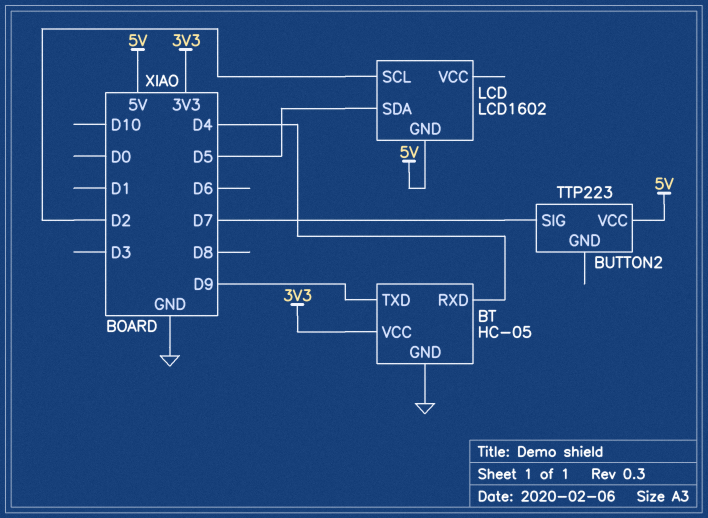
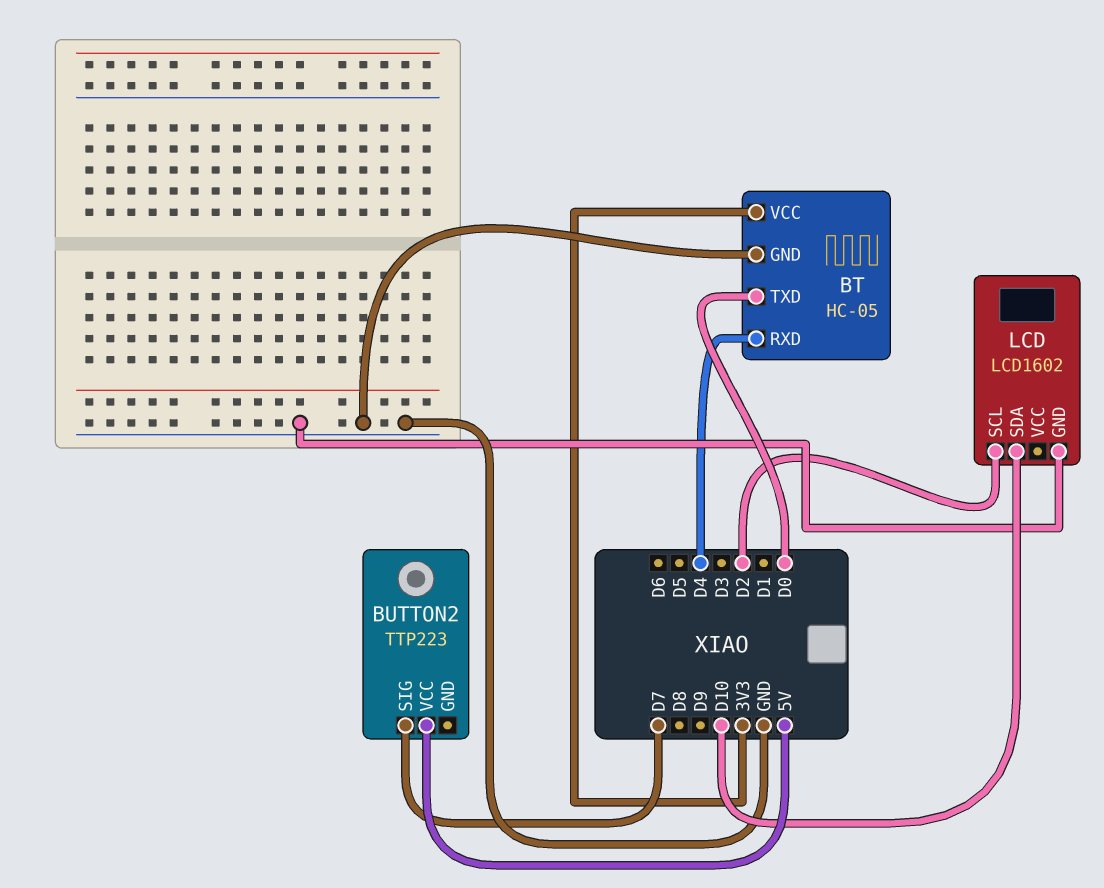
BT pin TXD: D9 -> D0
LCD pin GND: 5V -> GND
LCD pin SDA: D5 -> D10

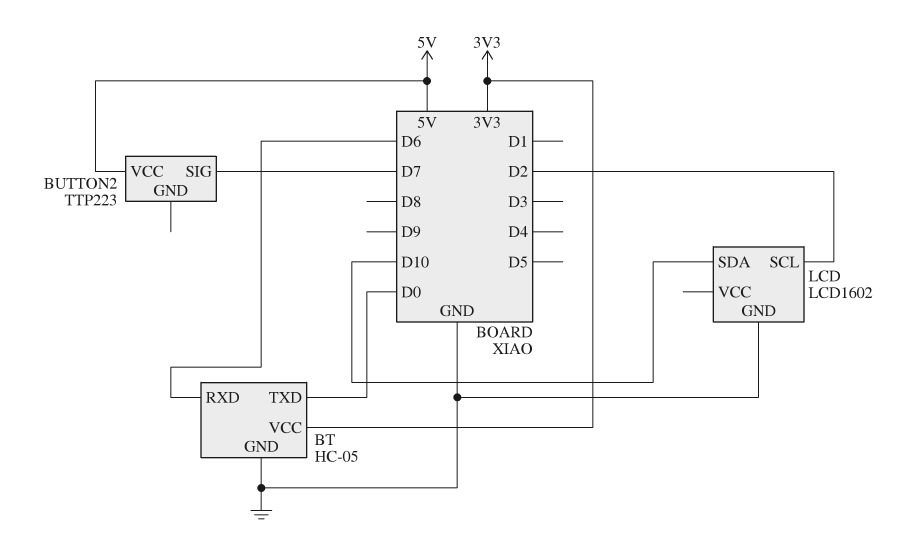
BT pin RXD: D4 -> D6

